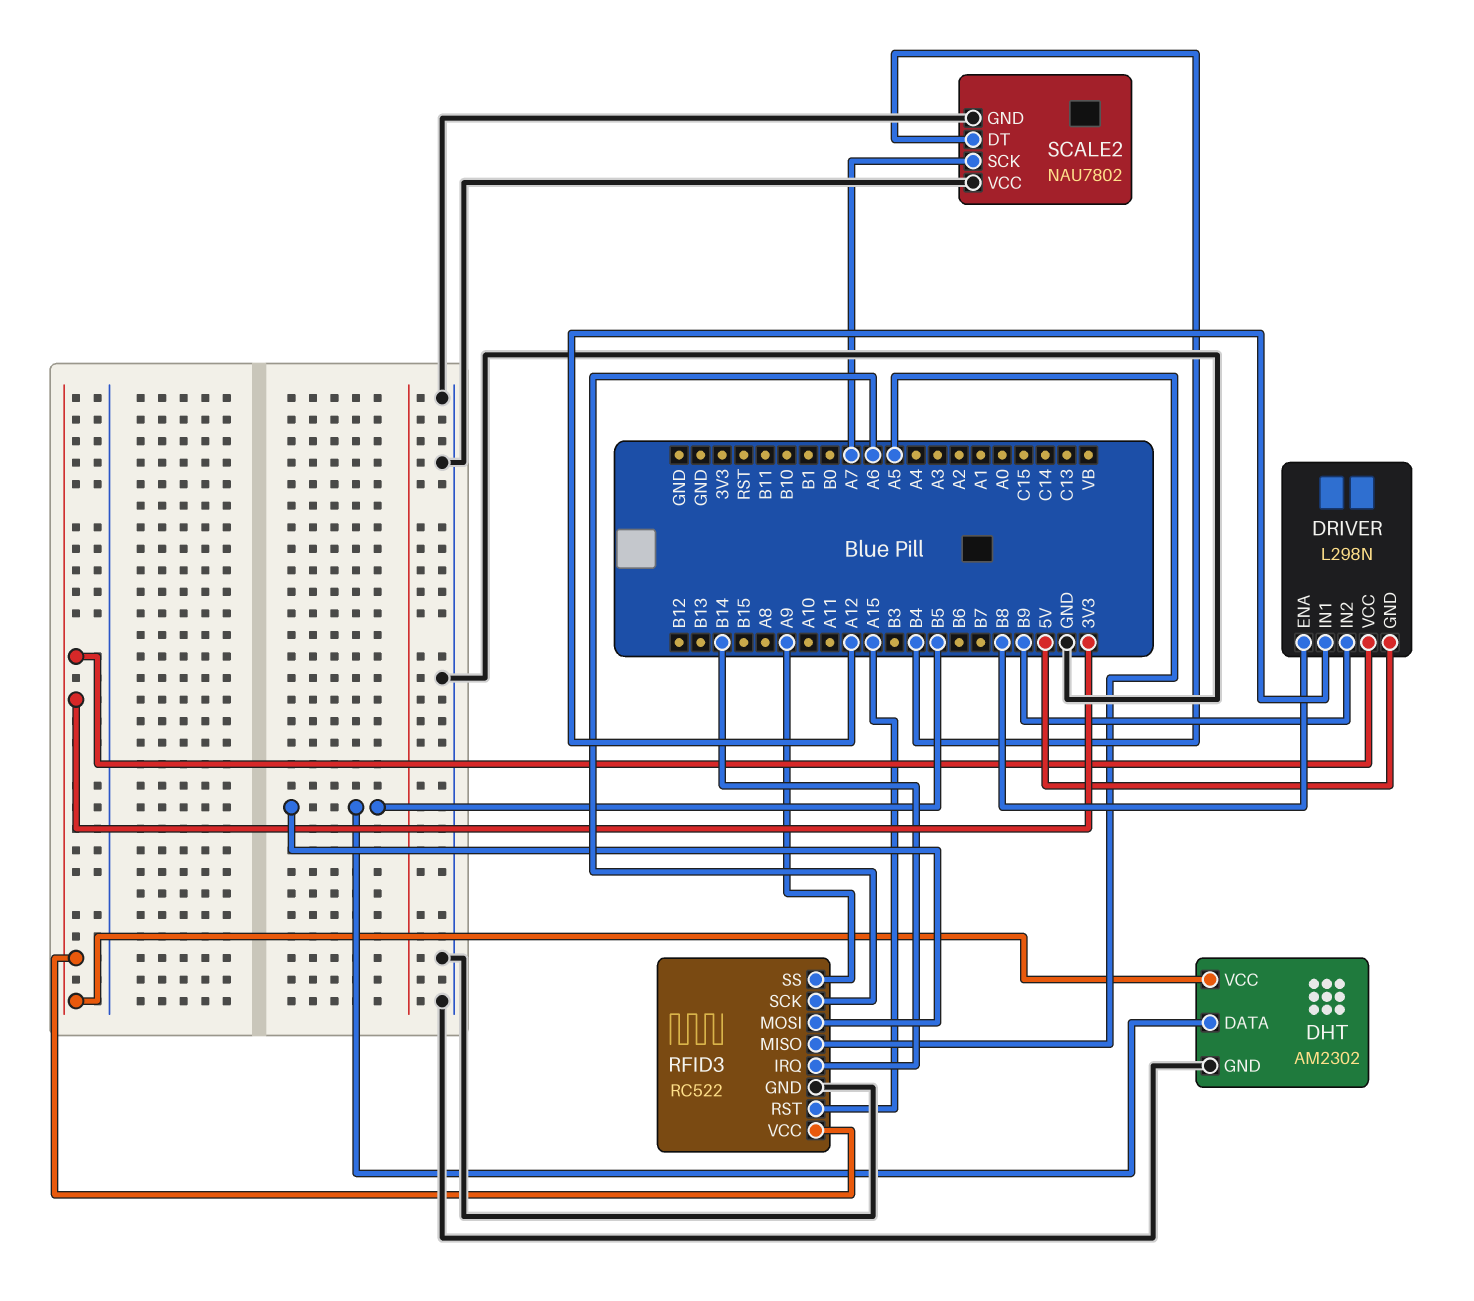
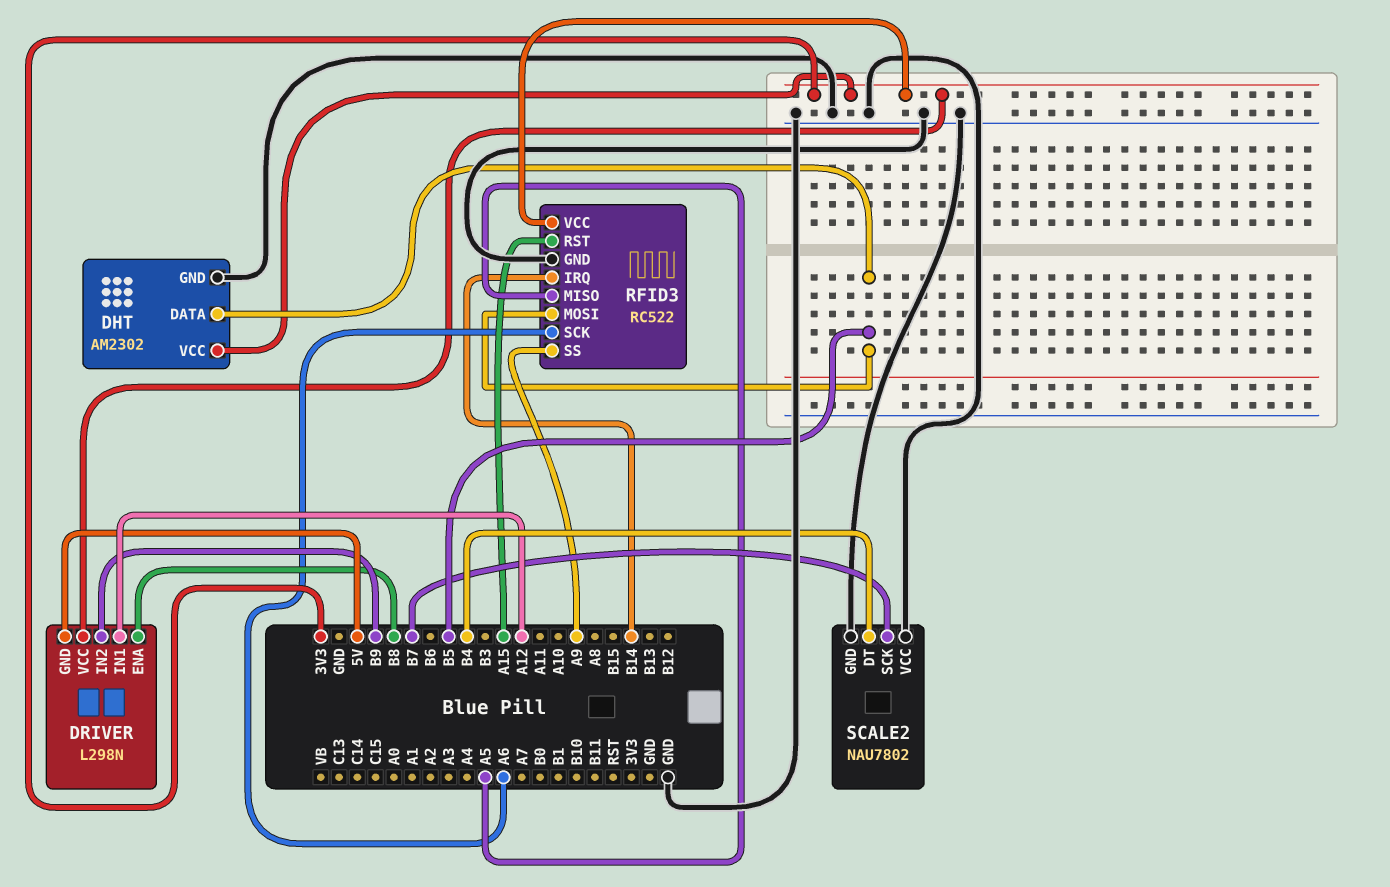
SCALE2 pin SCK: A7 -> B7

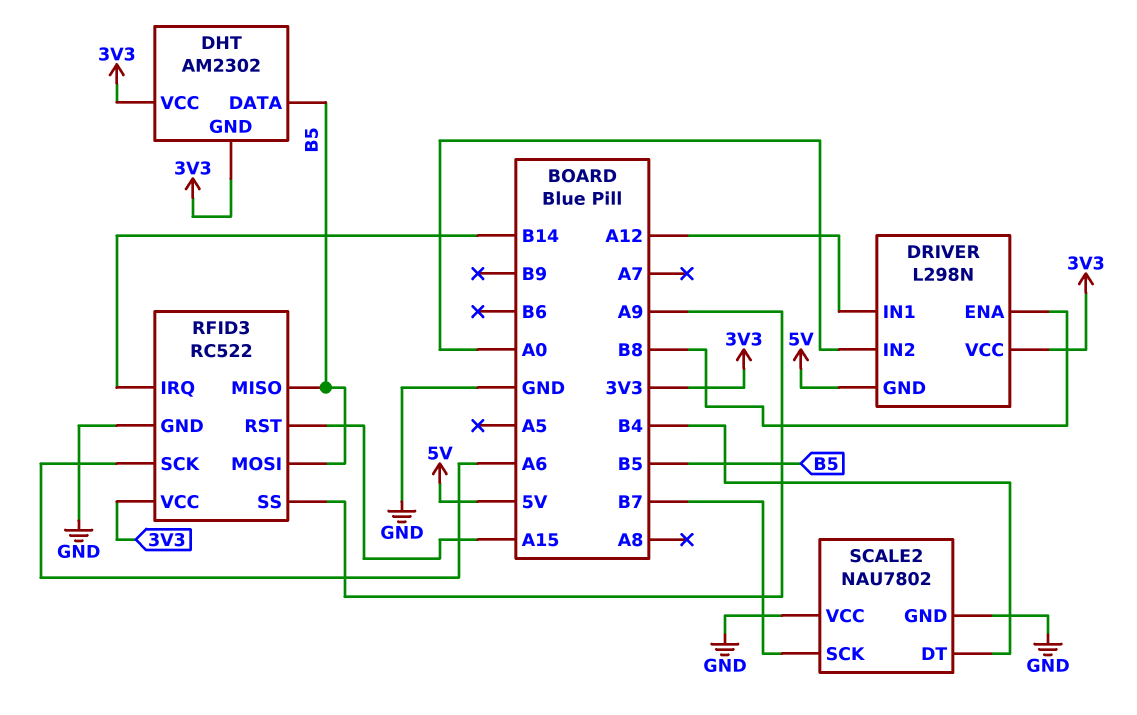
DHT pin GND: GND -> 3V3
DRIVER pin IN2: B9 -> A0
RFID3 pin MISO: A5 -> B5

